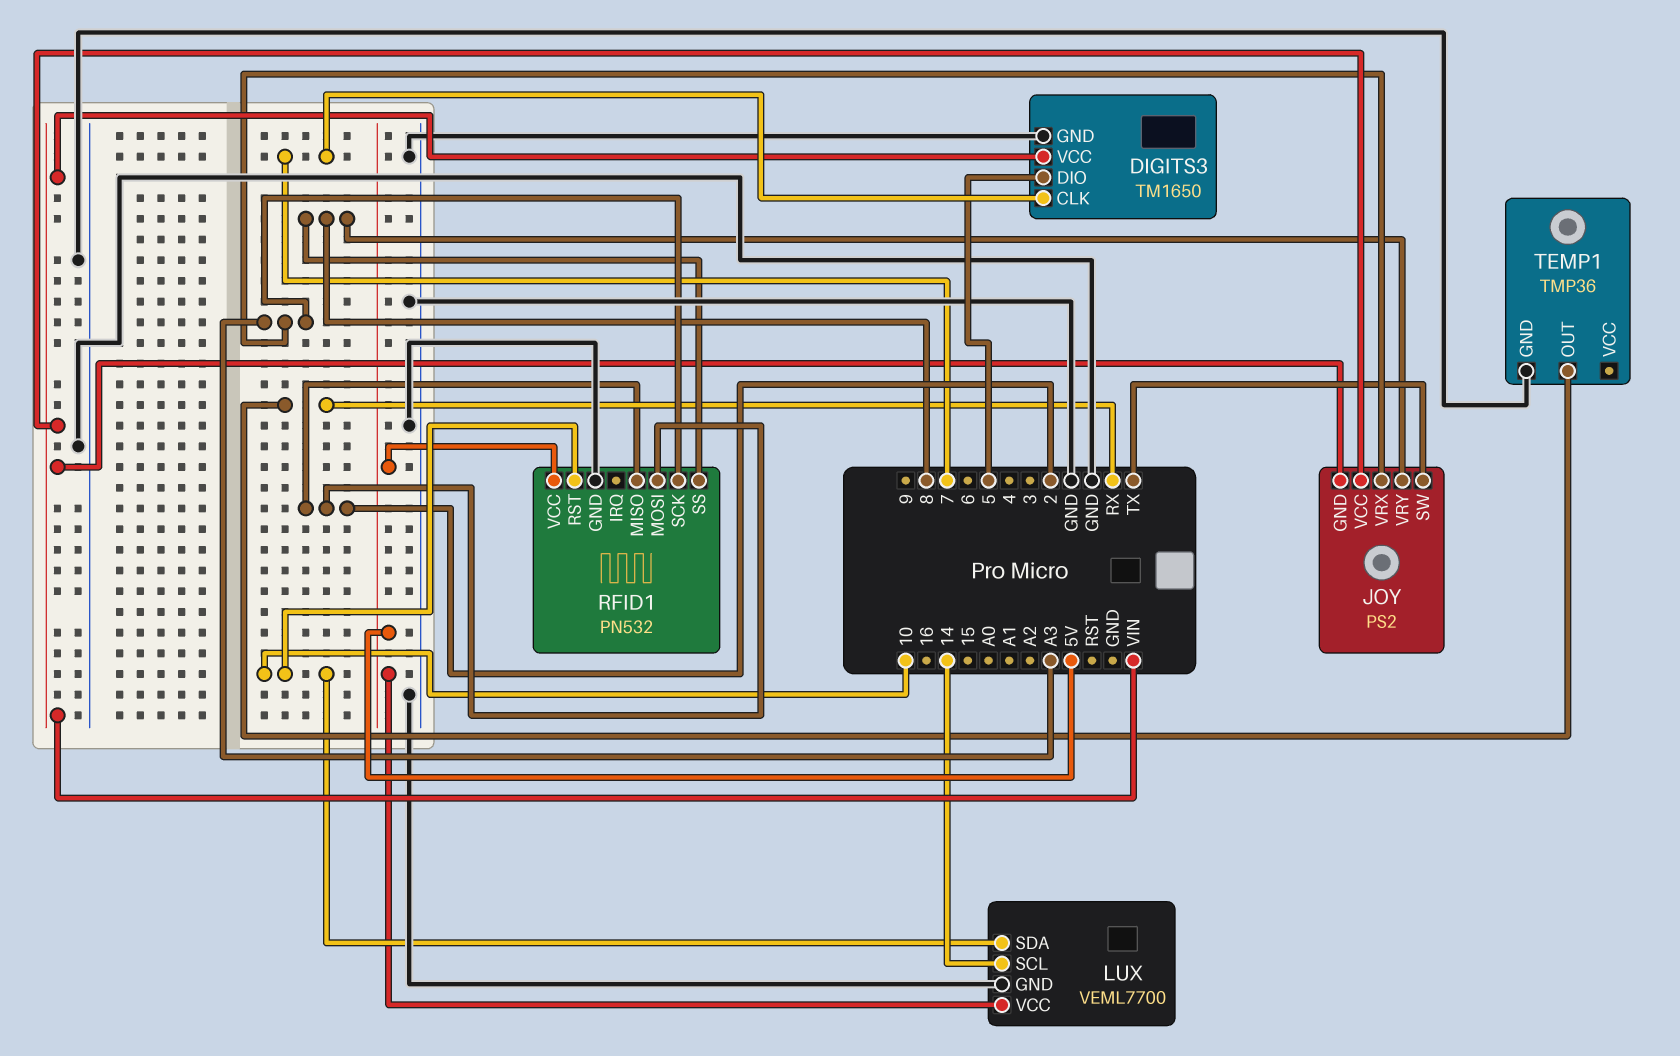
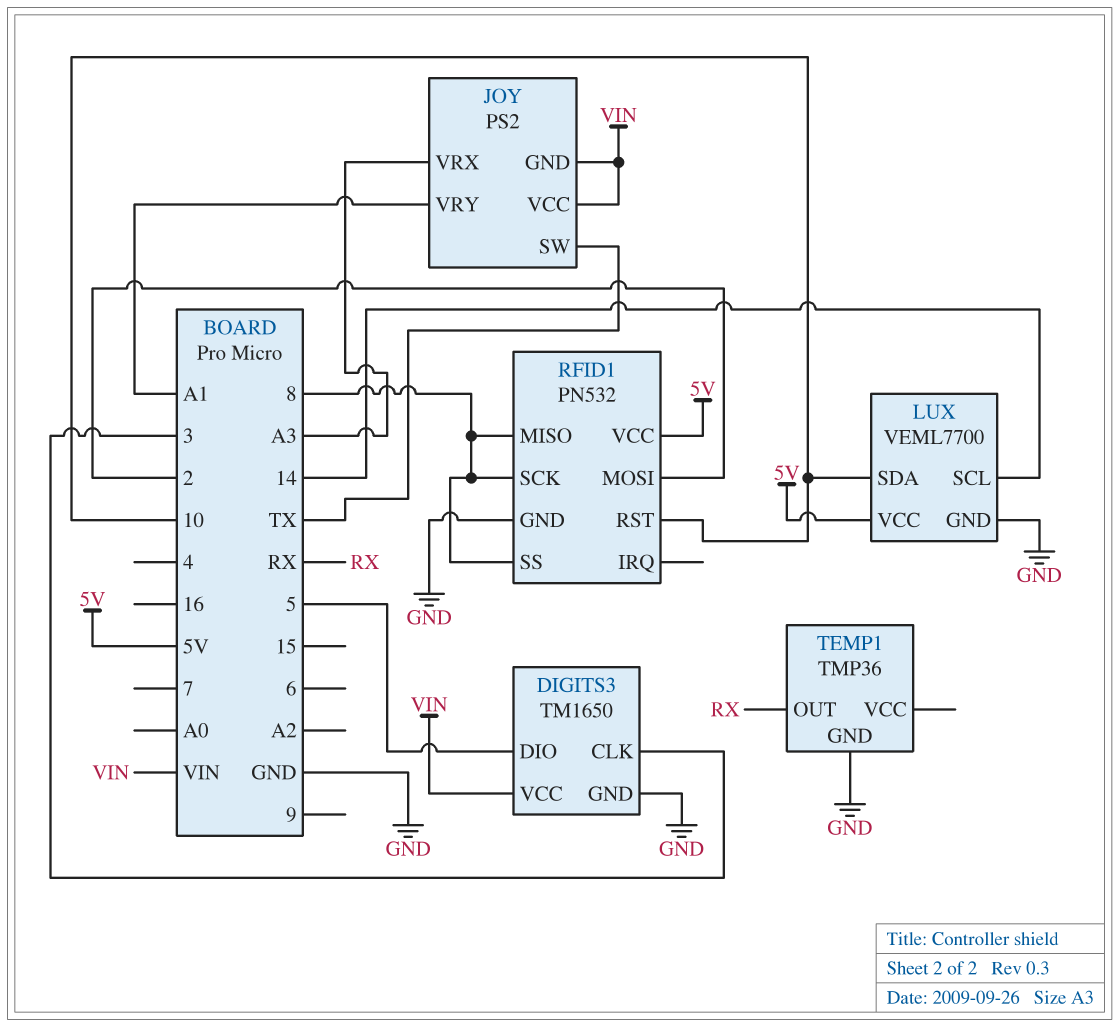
DIGITS3 pin CLK: 7 -> 3
JOY pin VRY: 8 -> A1
RFID1 pin MISO: 2 -> 8
RFID1 pin SCK: A3 -> 8

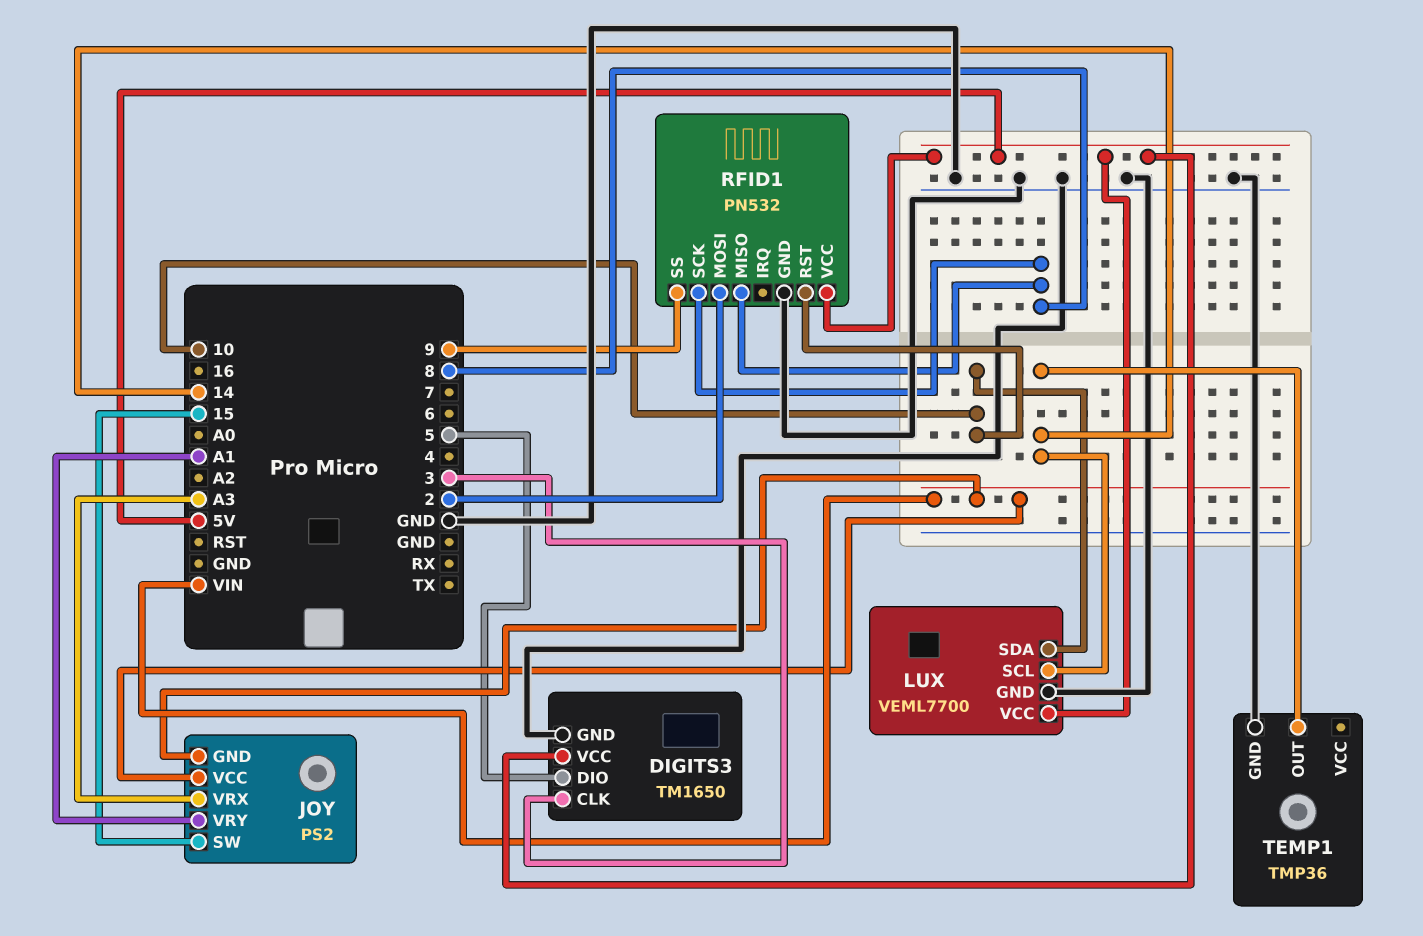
DIGITS3 pin VCC: VIN -> 5V
JOY pin SW: TX -> 15
RFID1 pin SS: 8 -> 9
TEMP1 pin OUT: RX -> 14

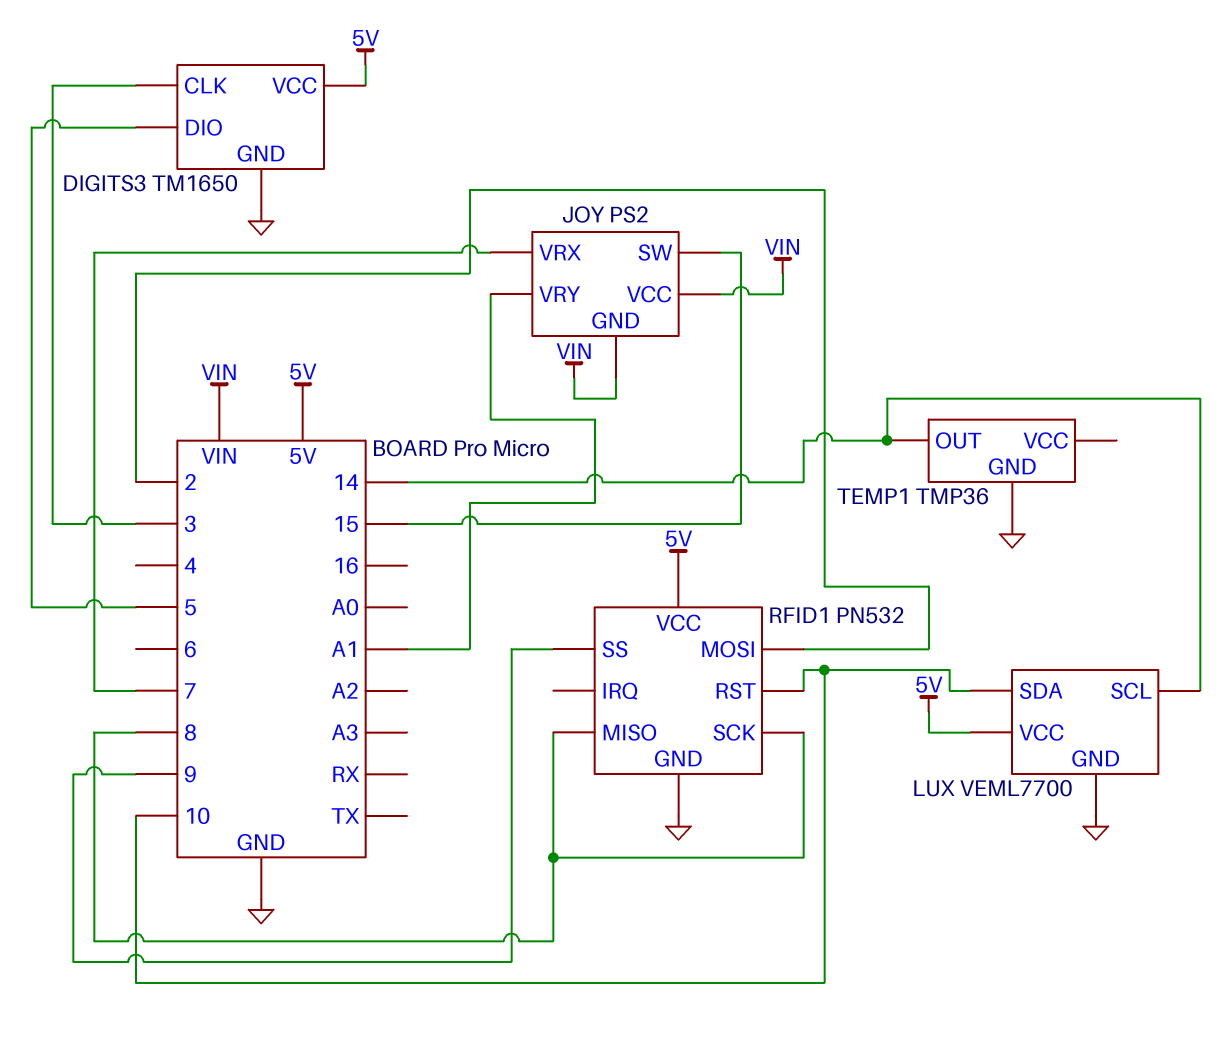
JOY pin VRX: A3 -> 7

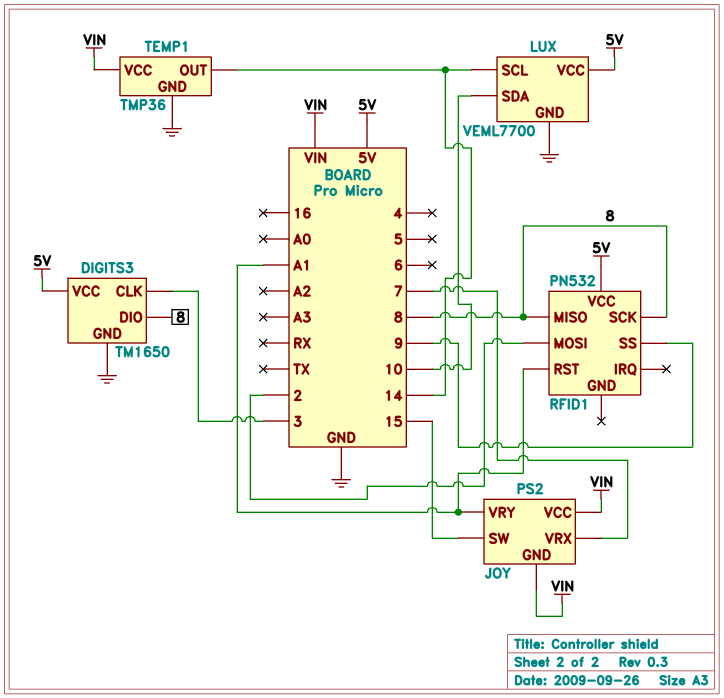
DIGITS3 pin DIO: 5 -> 8
RFID1 pin GND: GND -> none
RFID1 pin RST: 10 -> A1
TEMP1 pin VCC: none -> VIN

